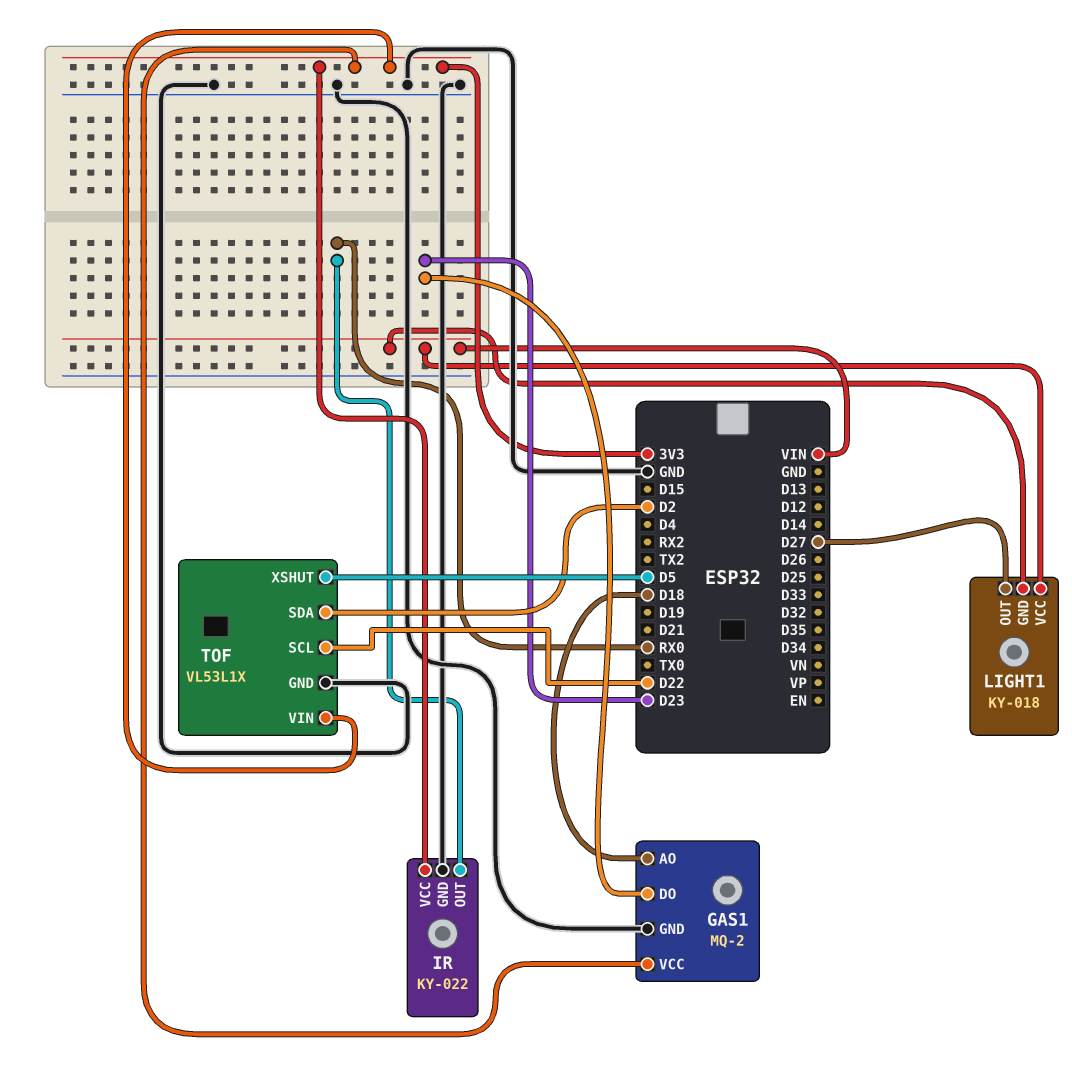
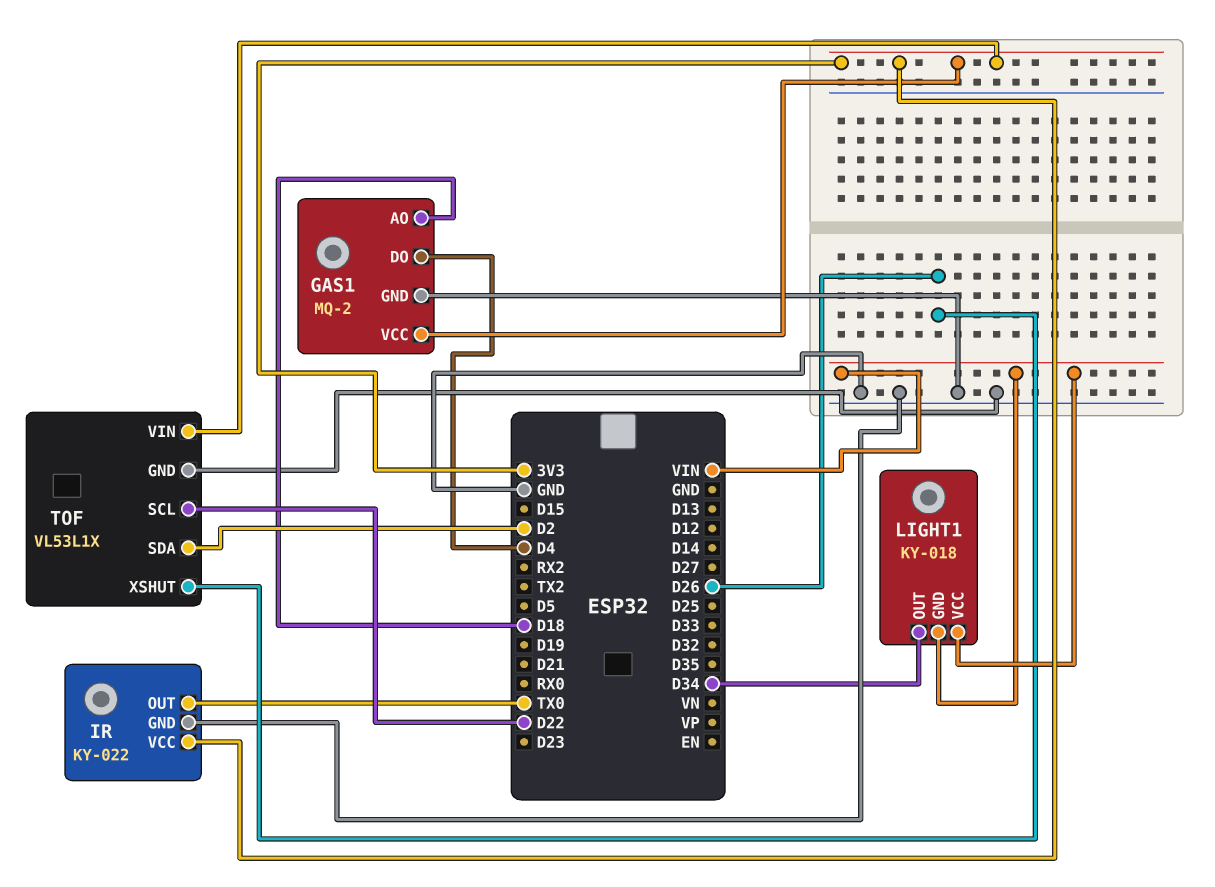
GAS1 pin DO: D23 -> D4
IR pin OUT: RX0 -> TX0
LIGHT1 pin OUT: D27 -> D34
TOF pin XSHUT: D5 -> D26

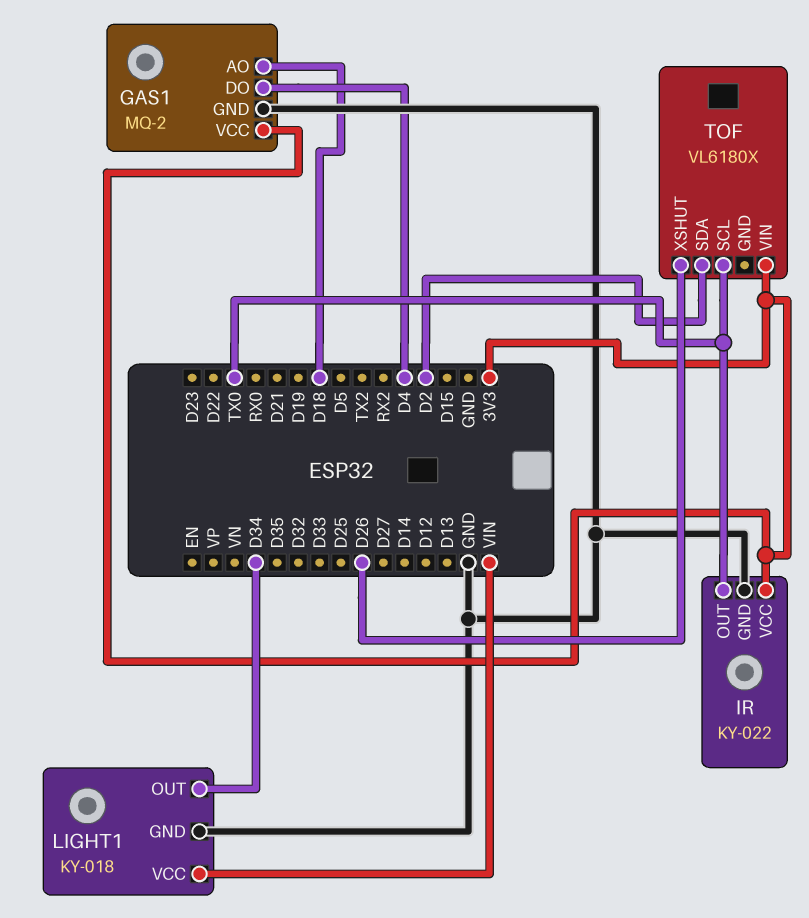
LIGHT1 pin GND: VIN -> GND
TOF: VL53L1X -> VL6180X
TOF pin GND: GND -> none
TOF pin SCL: D22 -> TX0

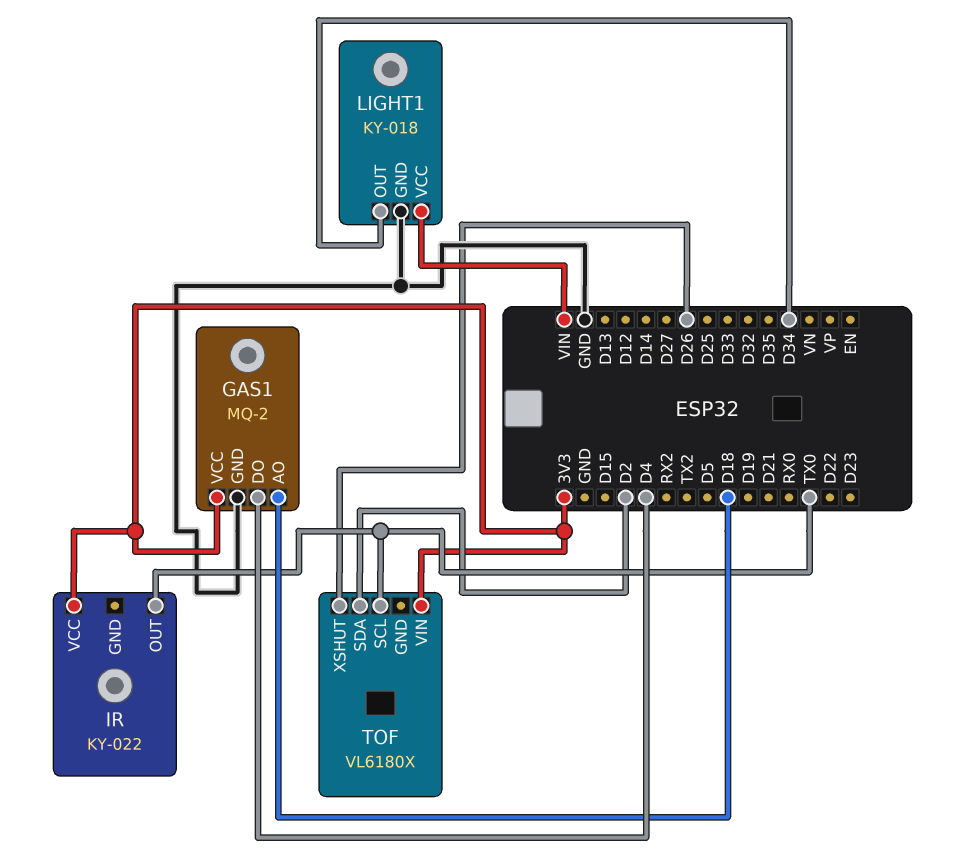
IR pin GND: GND -> none

